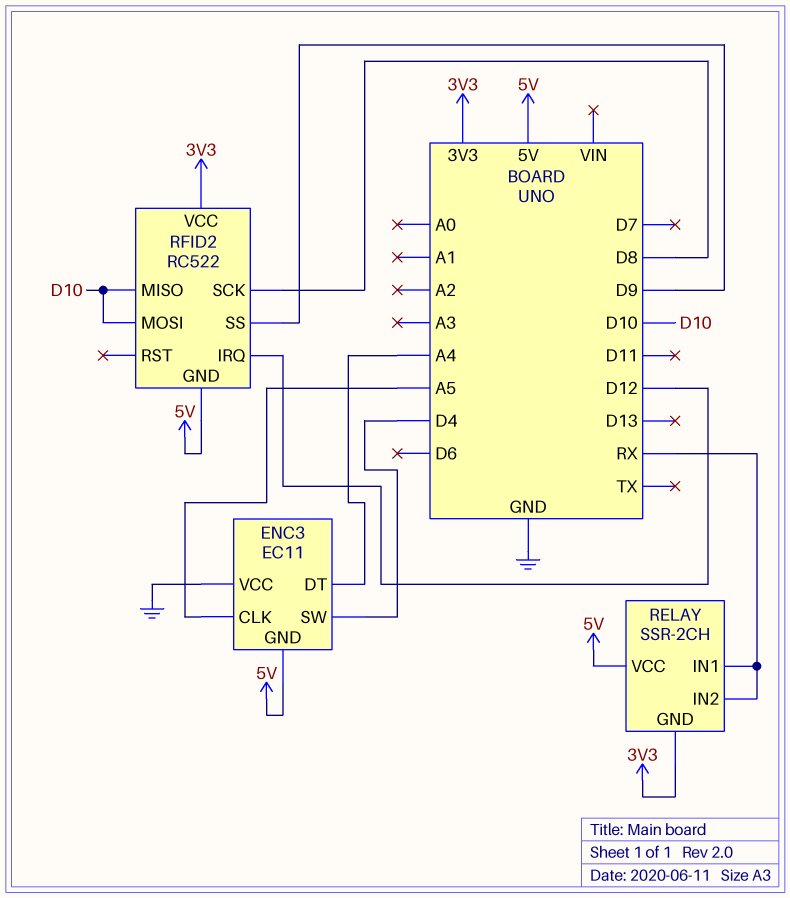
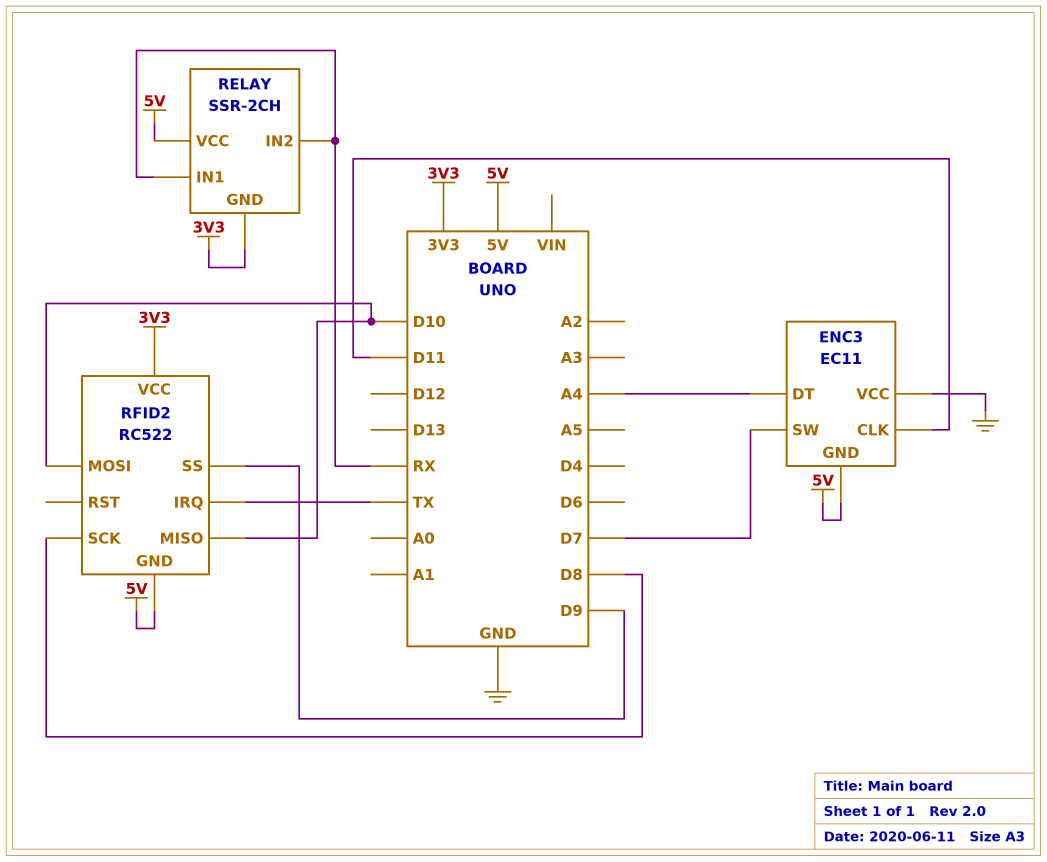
ENC3 pin CLK: A5 -> D11
ENC3 pin SW: D4 -> D7
RFID2 pin IRQ: D12 -> TX

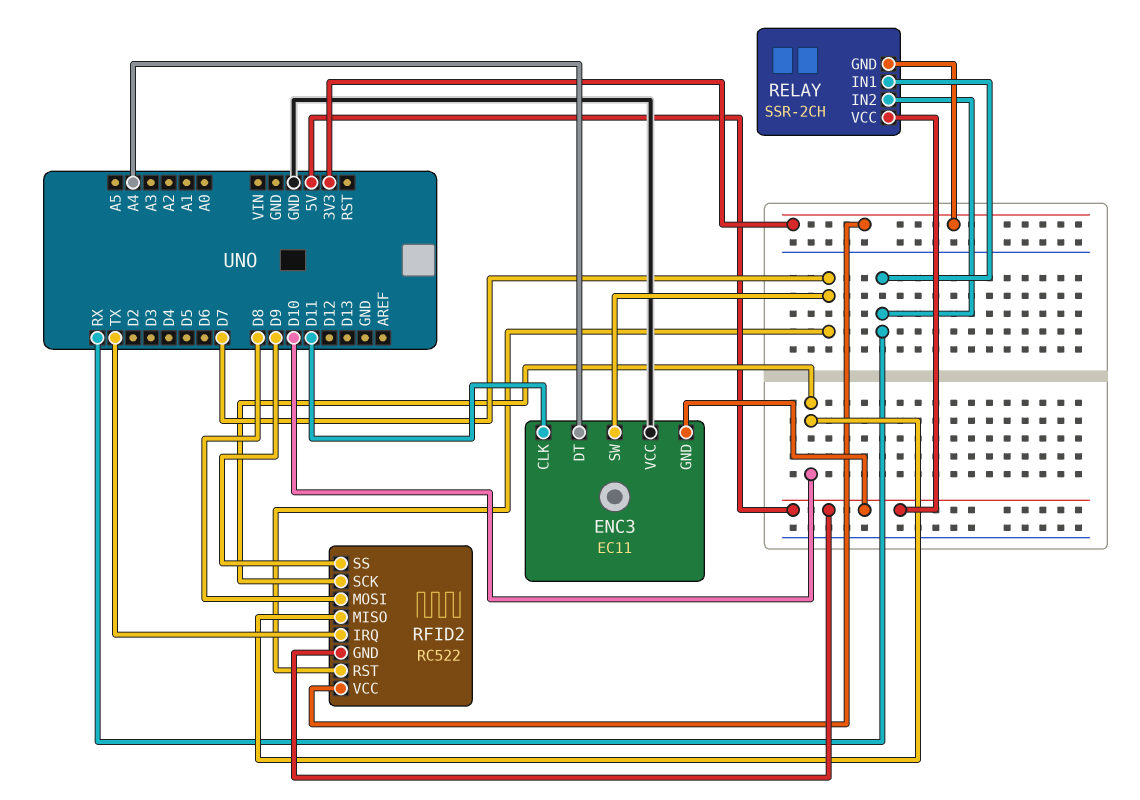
RFID2 pin MOSI: D10 -> D8
RFID2 pin RST: none -> D7
RFID2 pin SCK: D8 -> D10

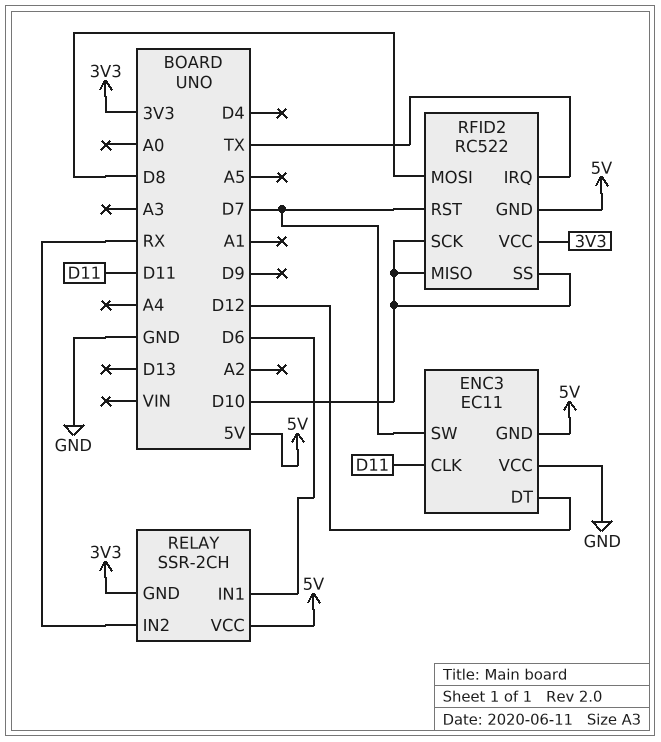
ENC3 pin DT: A4 -> D12
RELAY pin IN1: RX -> D6
RFID2 pin SS: D9 -> D10

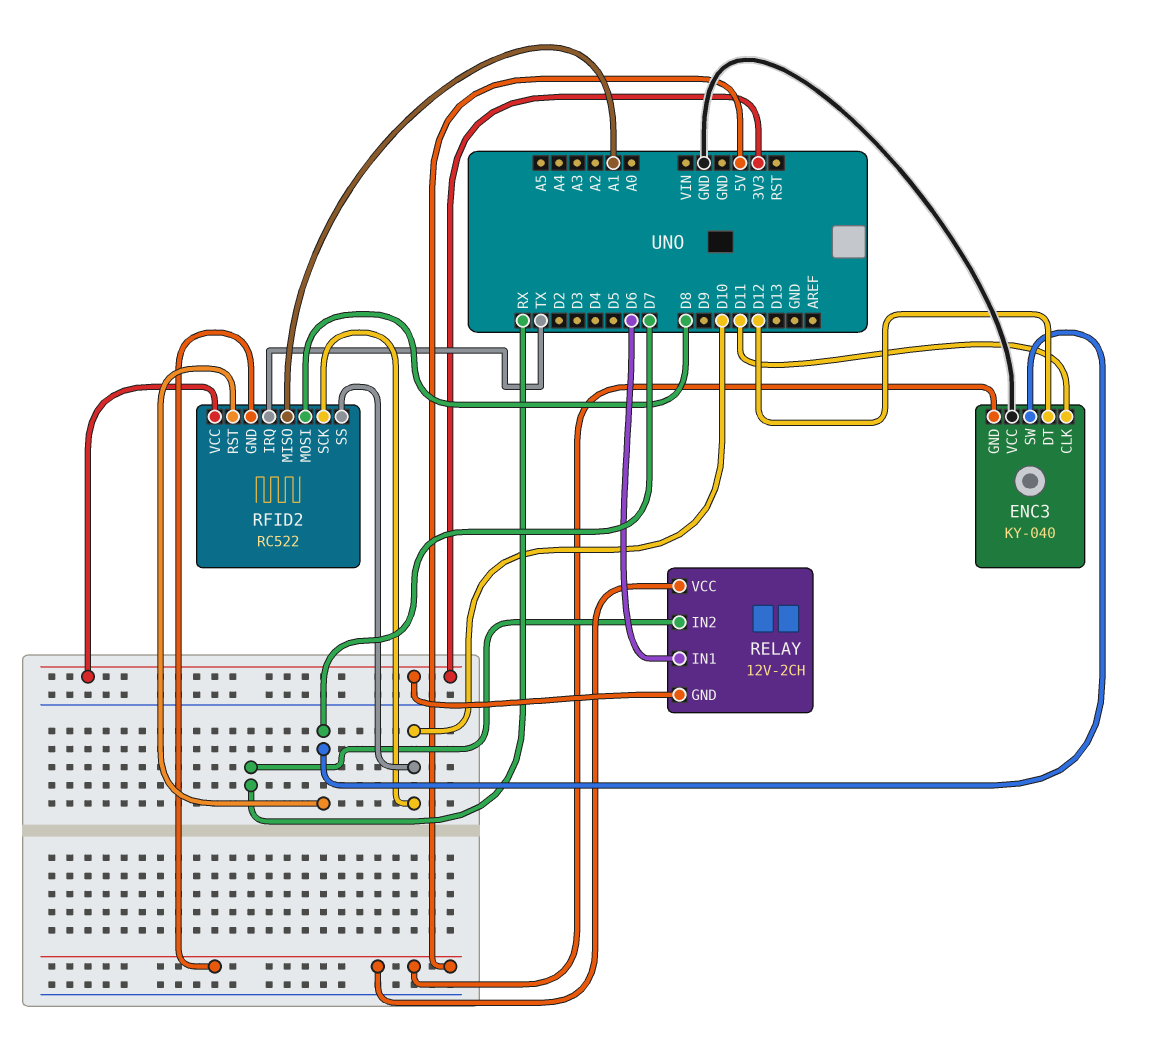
ENC3: EC11 -> KY-040
RELAY: SSR-2CH -> 12V-2CH
RFID2 pin MISO: D10 -> A1

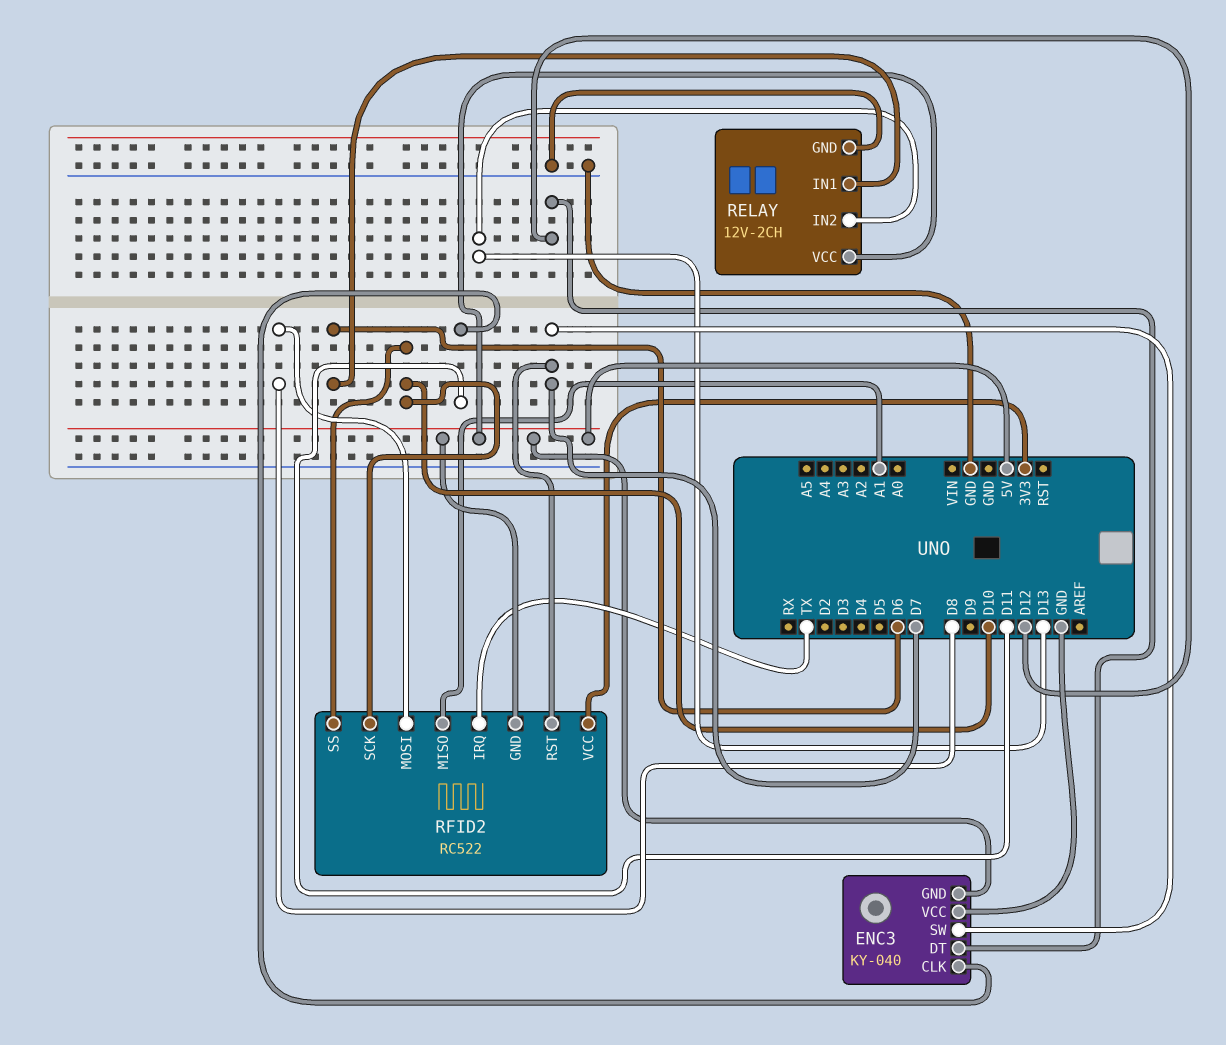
RELAY pin GND: 3V3 -> GND
RELAY pin IN2: RX -> D13

